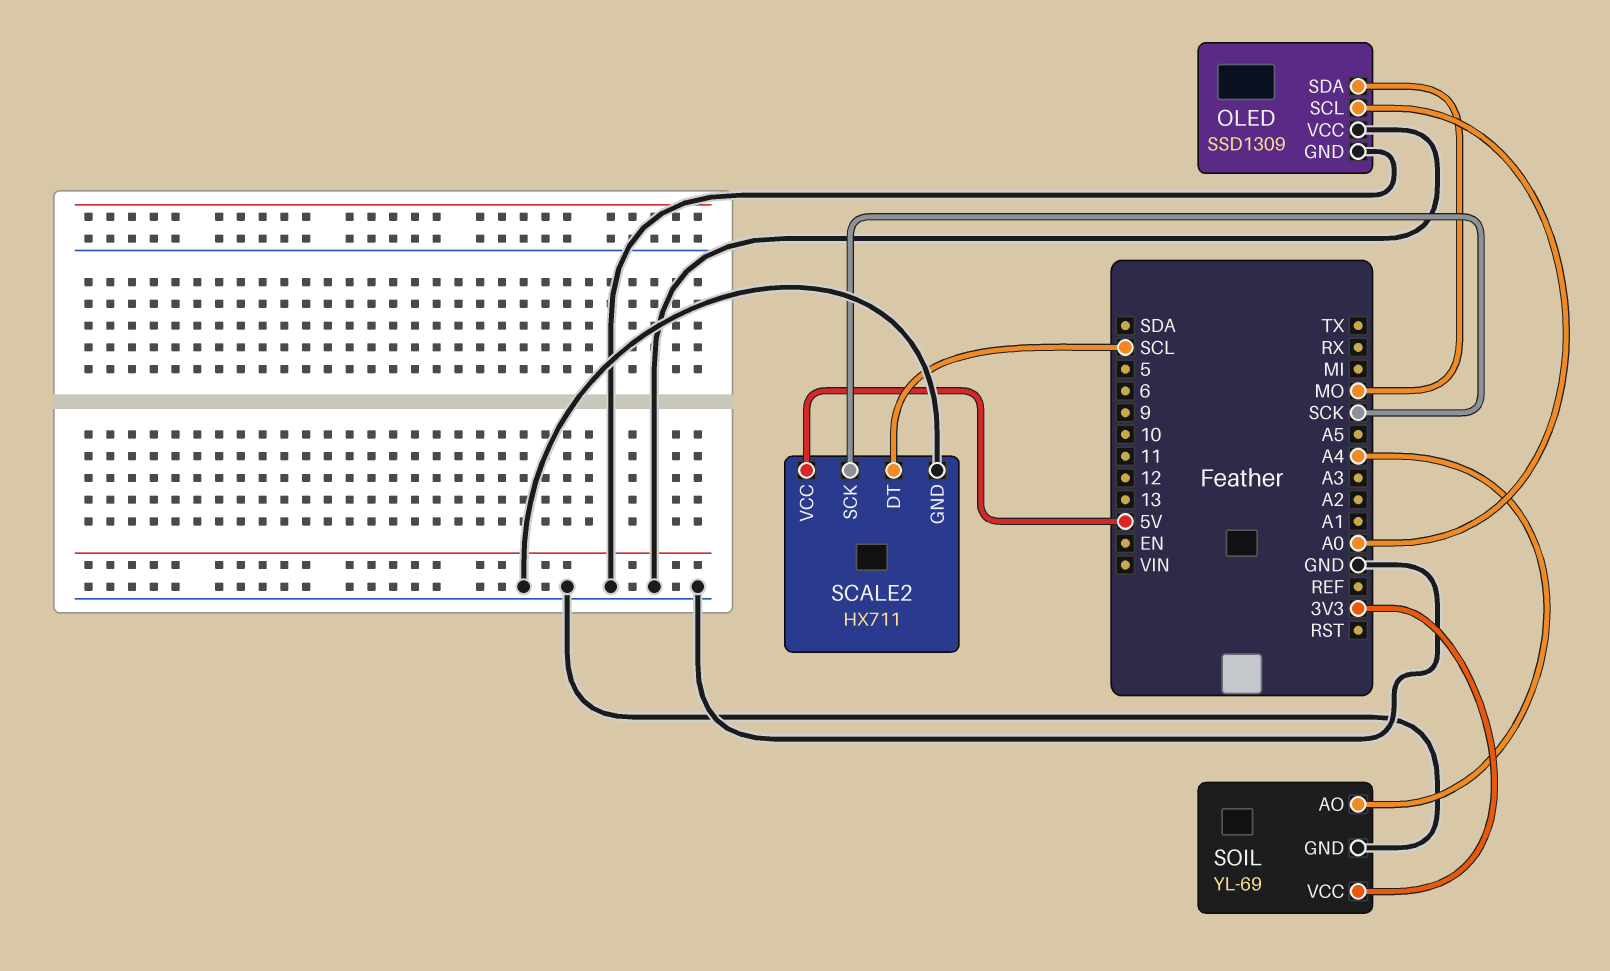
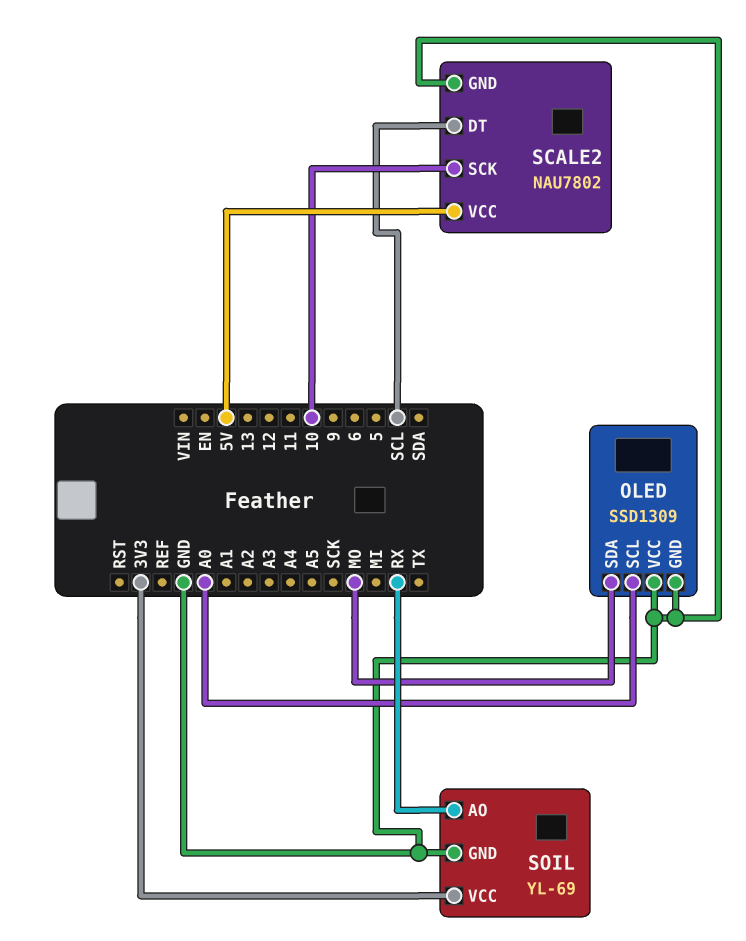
SCALE2: HX711 -> NAU7802
SCALE2 pin SCK: SCK -> 10
SOIL pin AO: A4 -> RX

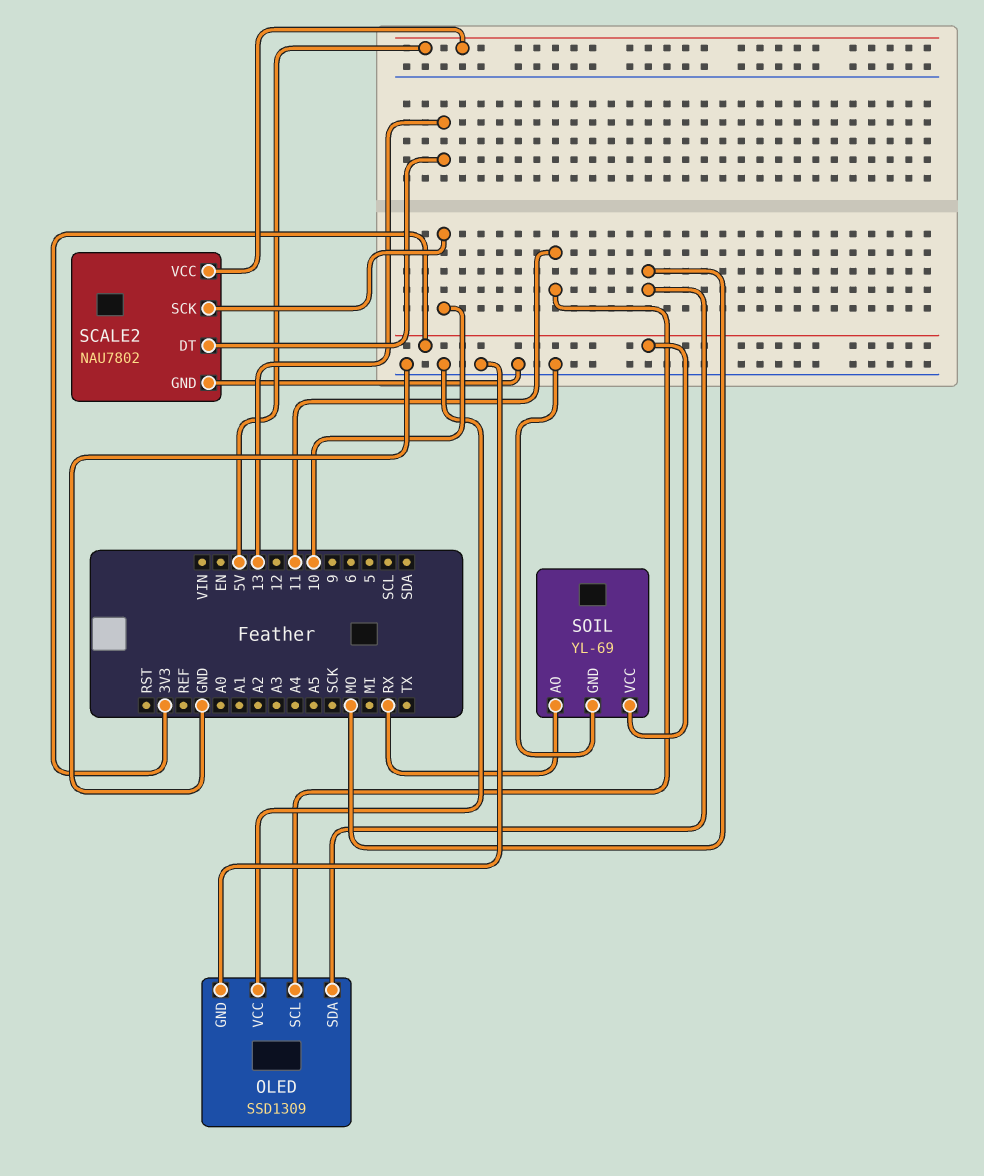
OLED pin SCL: A0 -> 11
SCALE2 pin DT: SCL -> 13

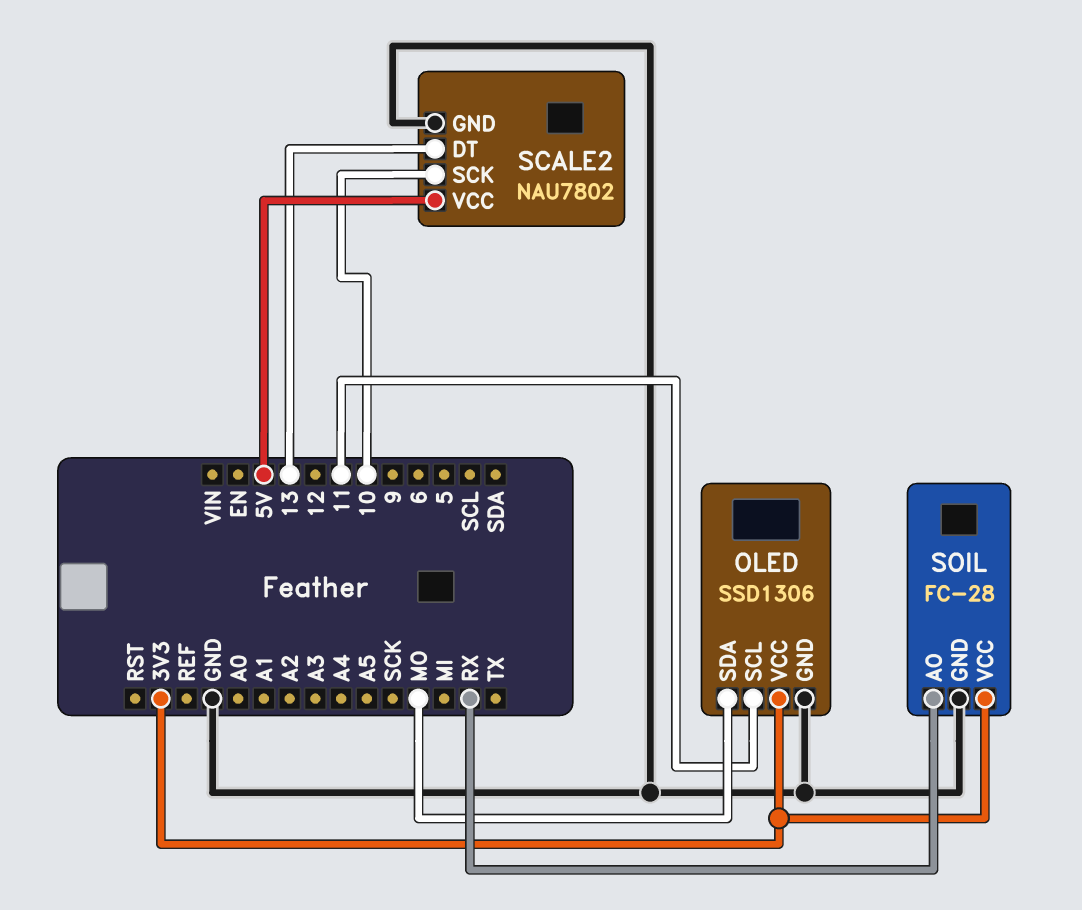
OLED: SSD1309 -> SSD1306
OLED pin VCC: GND -> 3V3
SOIL: YL-69 -> FC-28

